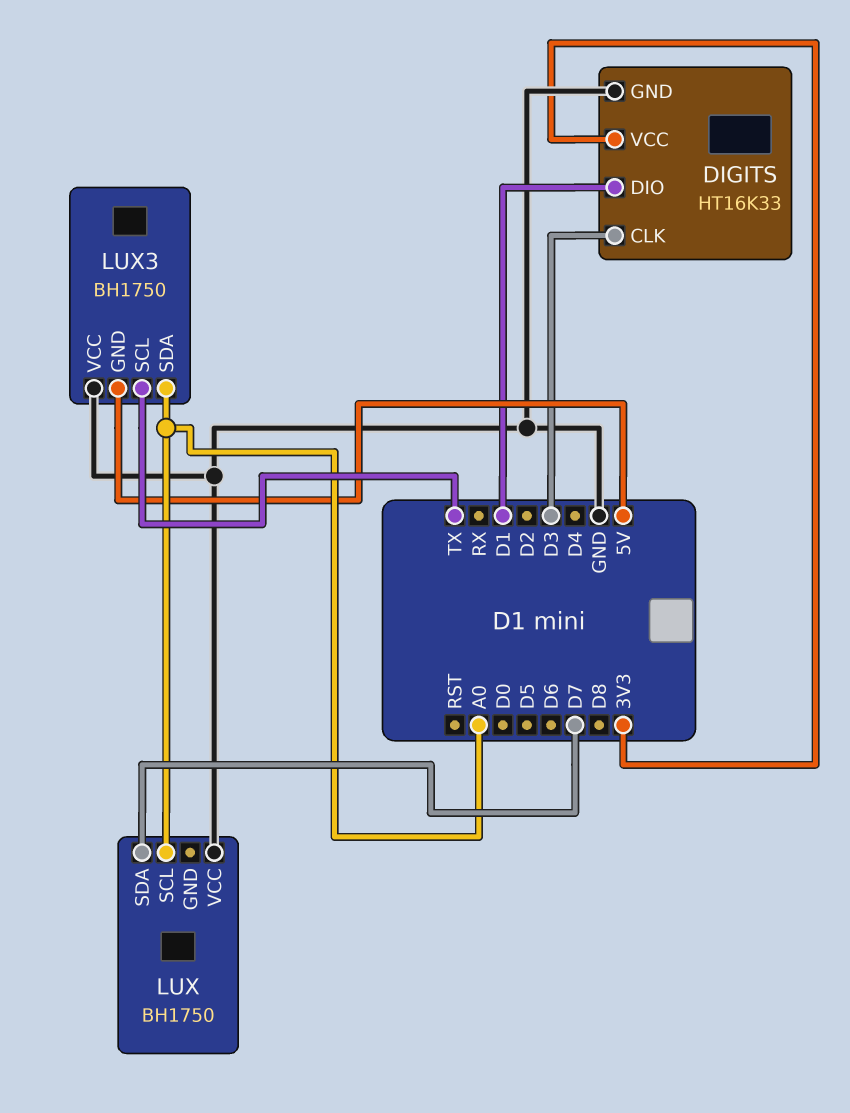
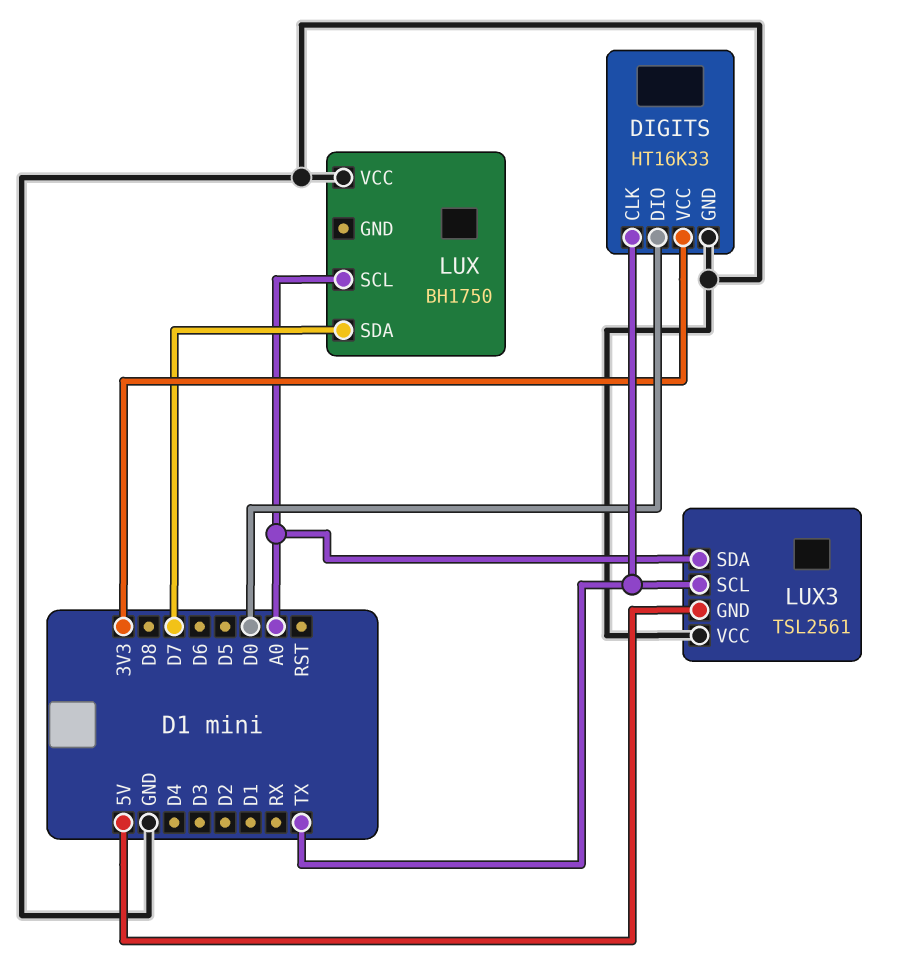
DIGITS pin CLK: D3 -> TX
DIGITS pin DIO: D1 -> D0
LUX3: BH1750 -> TSL2561

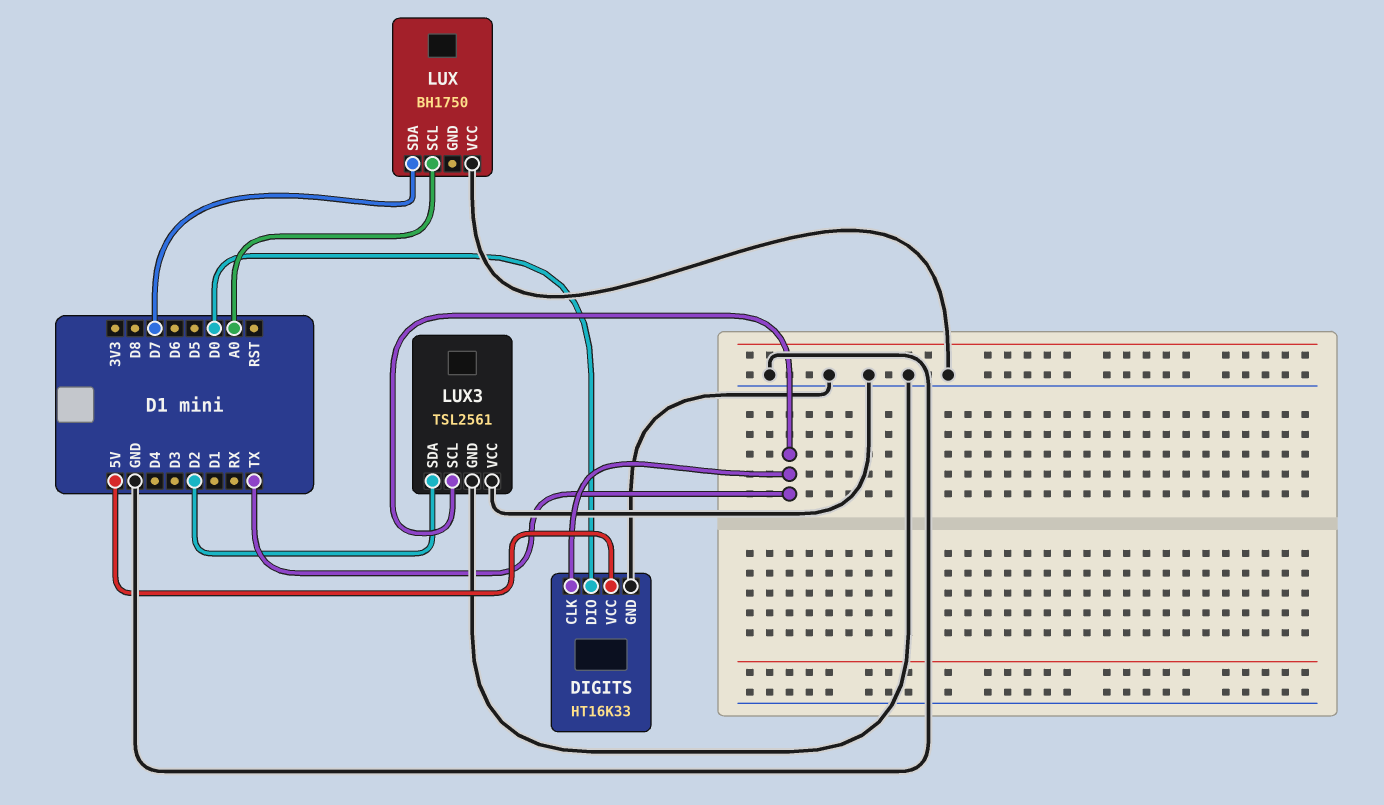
DIGITS pin VCC: 3V3 -> 5V
LUX3 pin GND: 5V -> GND
LUX3 pin SDA: A0 -> D2

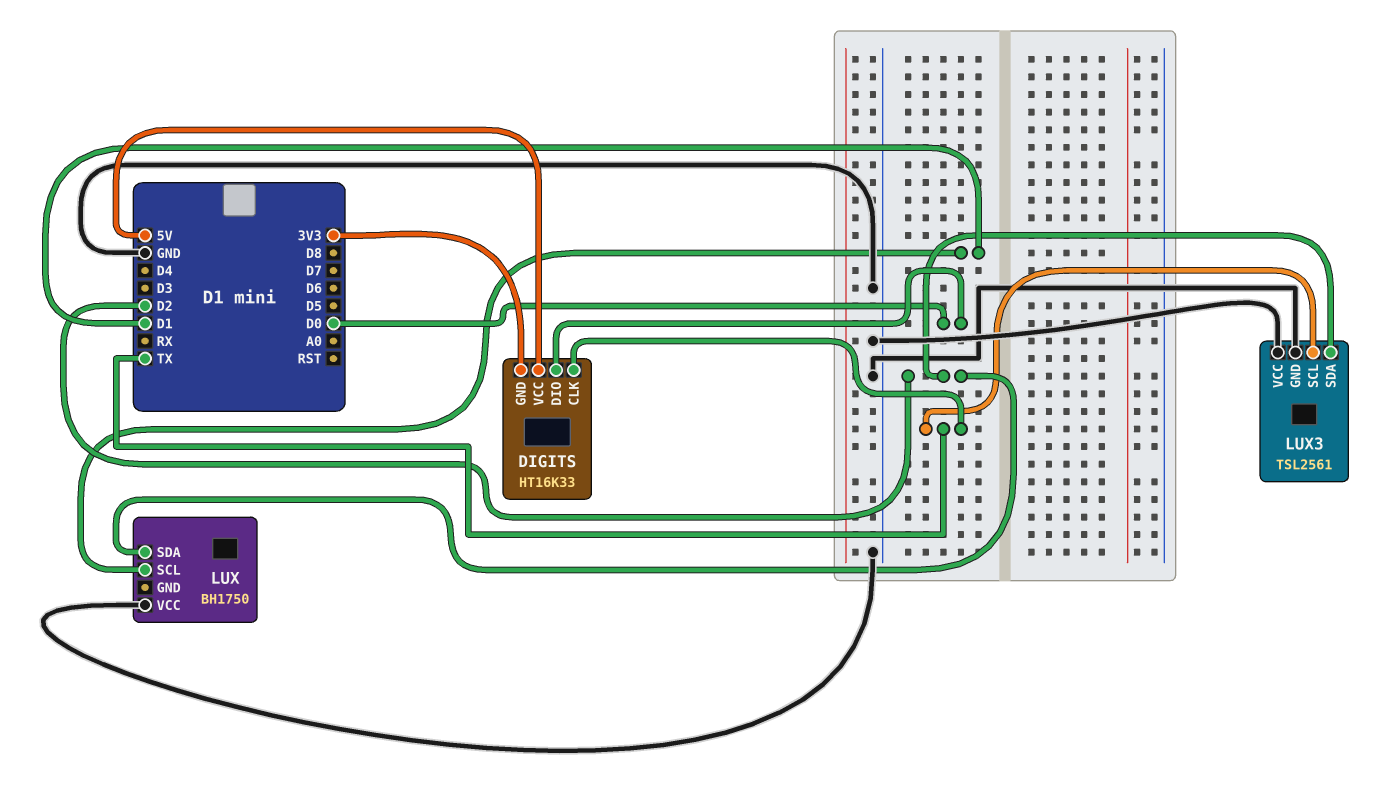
DIGITS pin GND: GND -> 3V3
LUX pin SCL: A0 -> D1
LUX pin SDA: D7 -> D2

